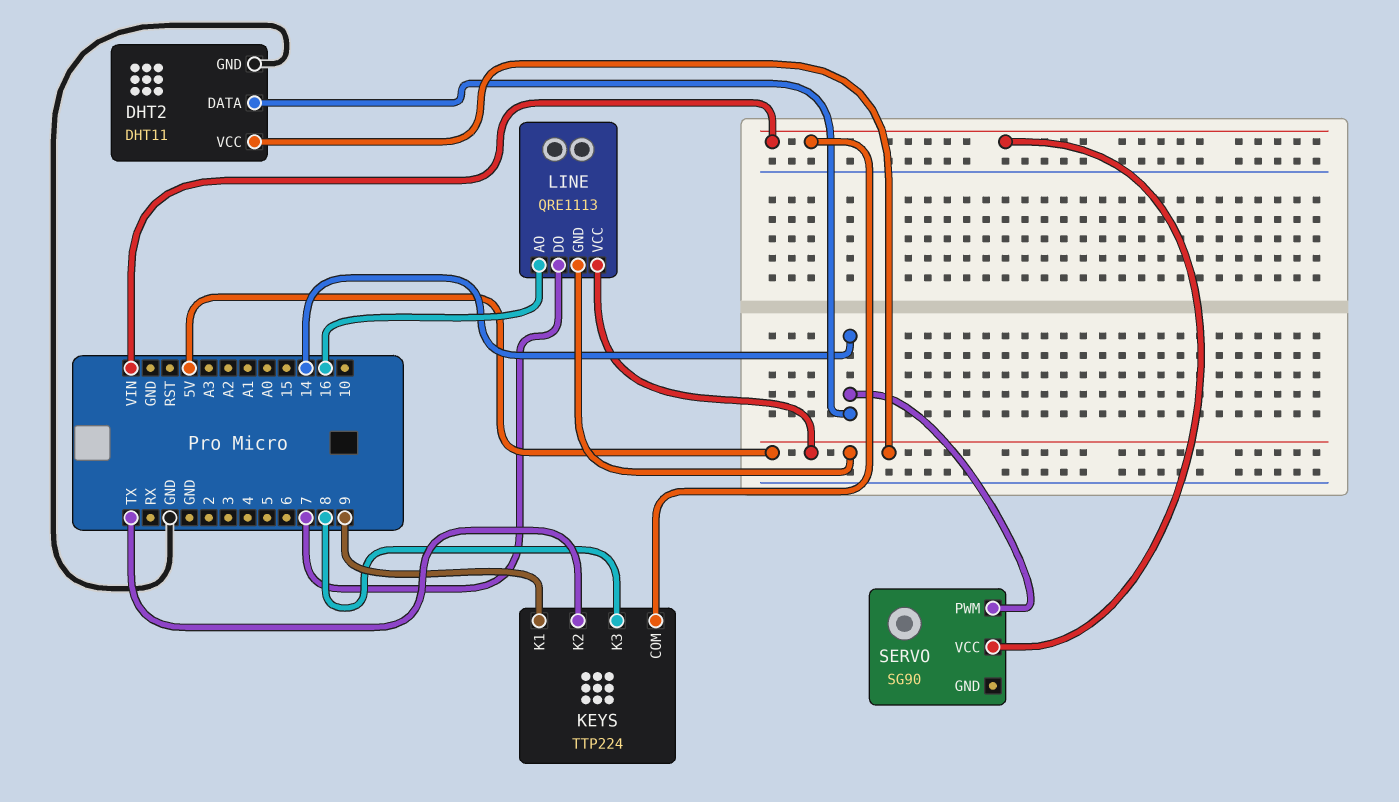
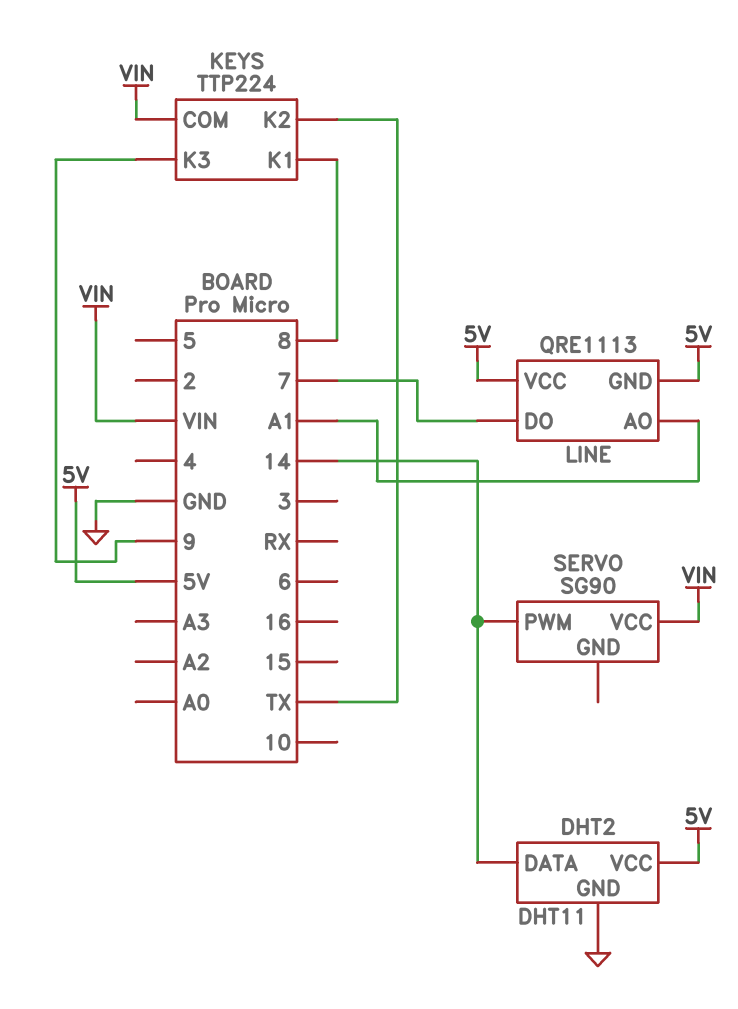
KEYS pin K1: 9 -> 8
KEYS pin K3: 8 -> 9
LINE pin AO: 16 -> A1

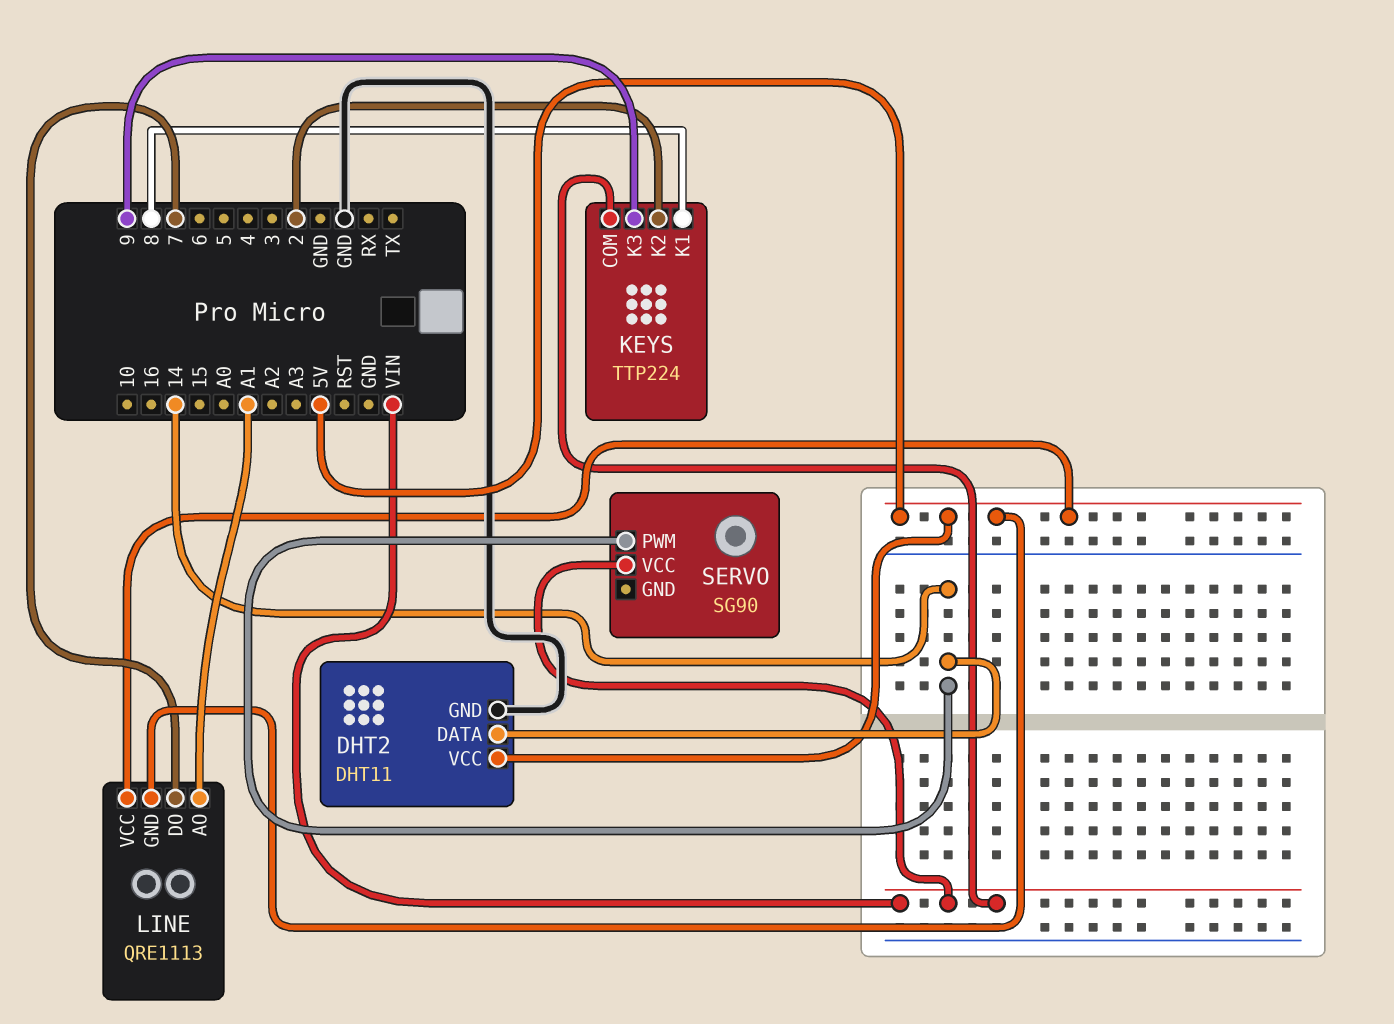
KEYS pin K2: TX -> 2

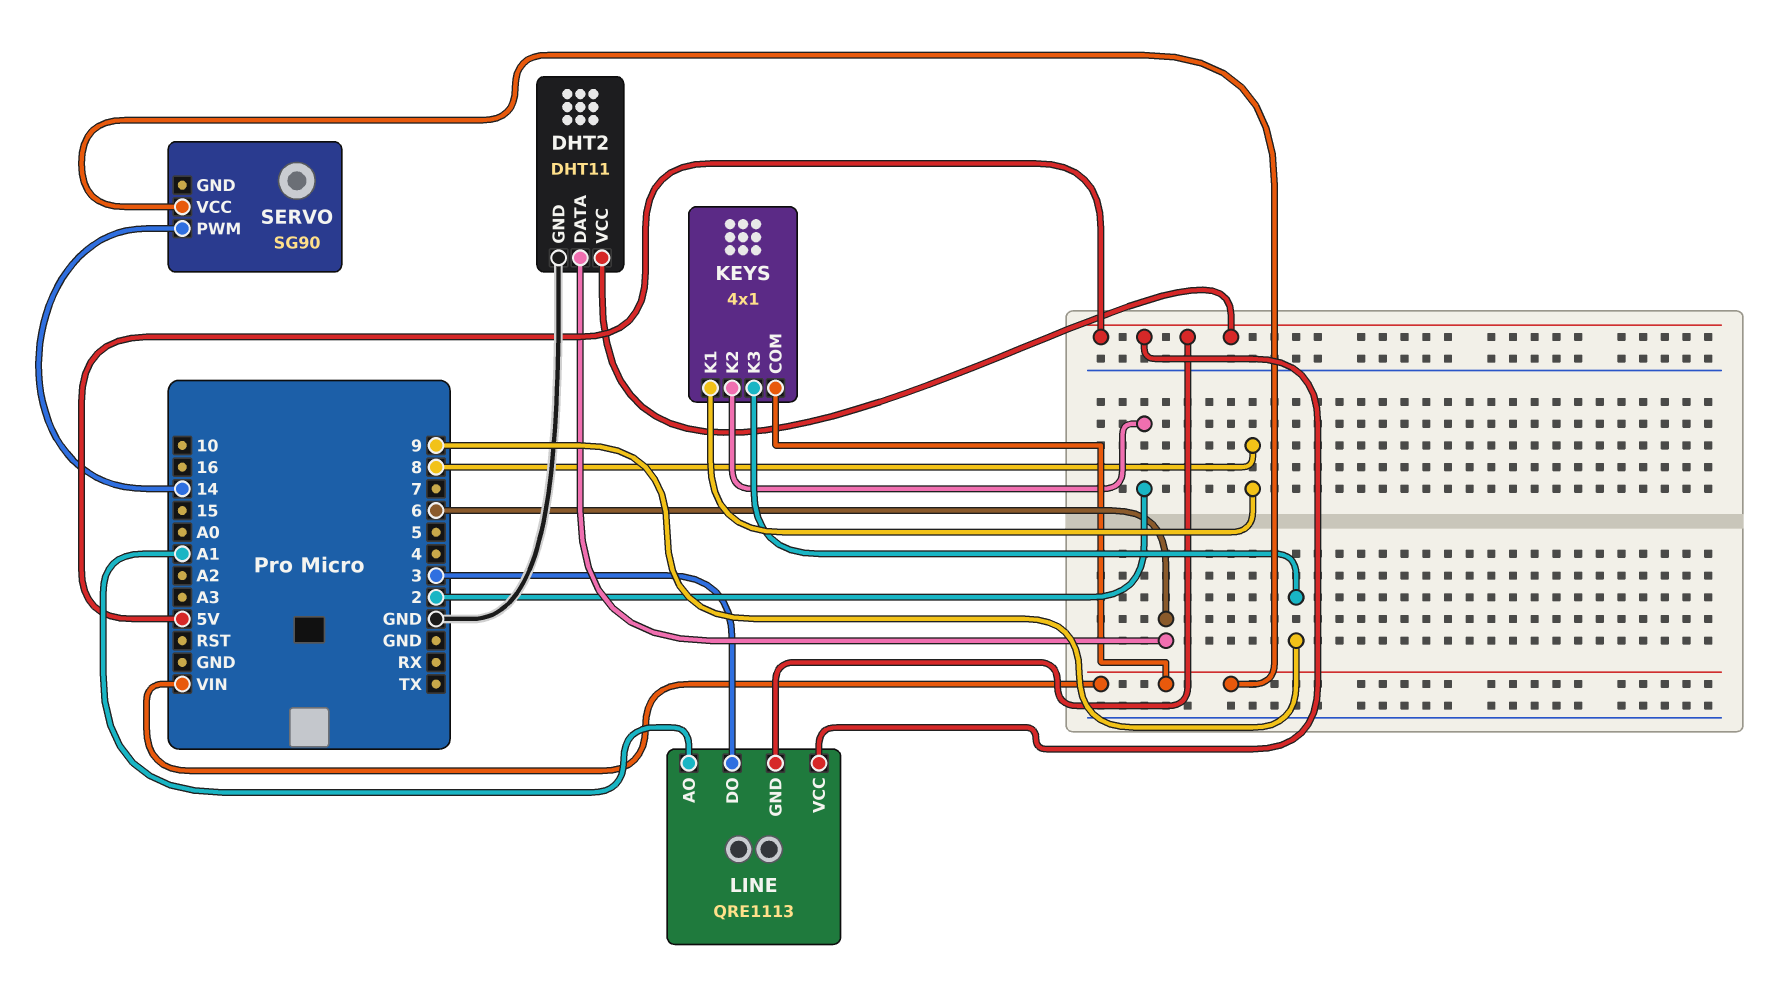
DHT2 pin DATA: 14 -> 6
KEYS: TTP224 -> 4x1
LINE pin DO: 7 -> 3

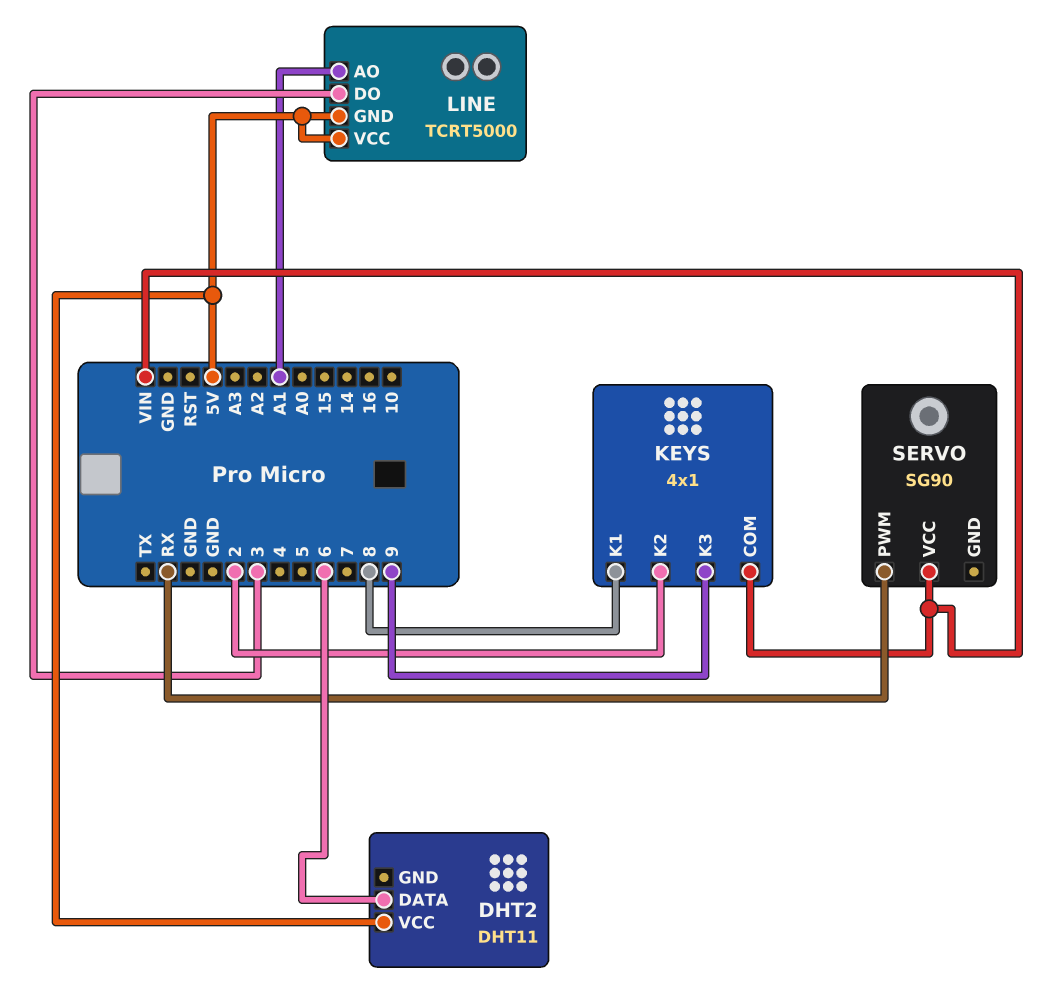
DHT2 pin GND: GND -> none
LINE: QRE1113 -> TCRT5000
SERVO pin PWM: 14 -> RX

